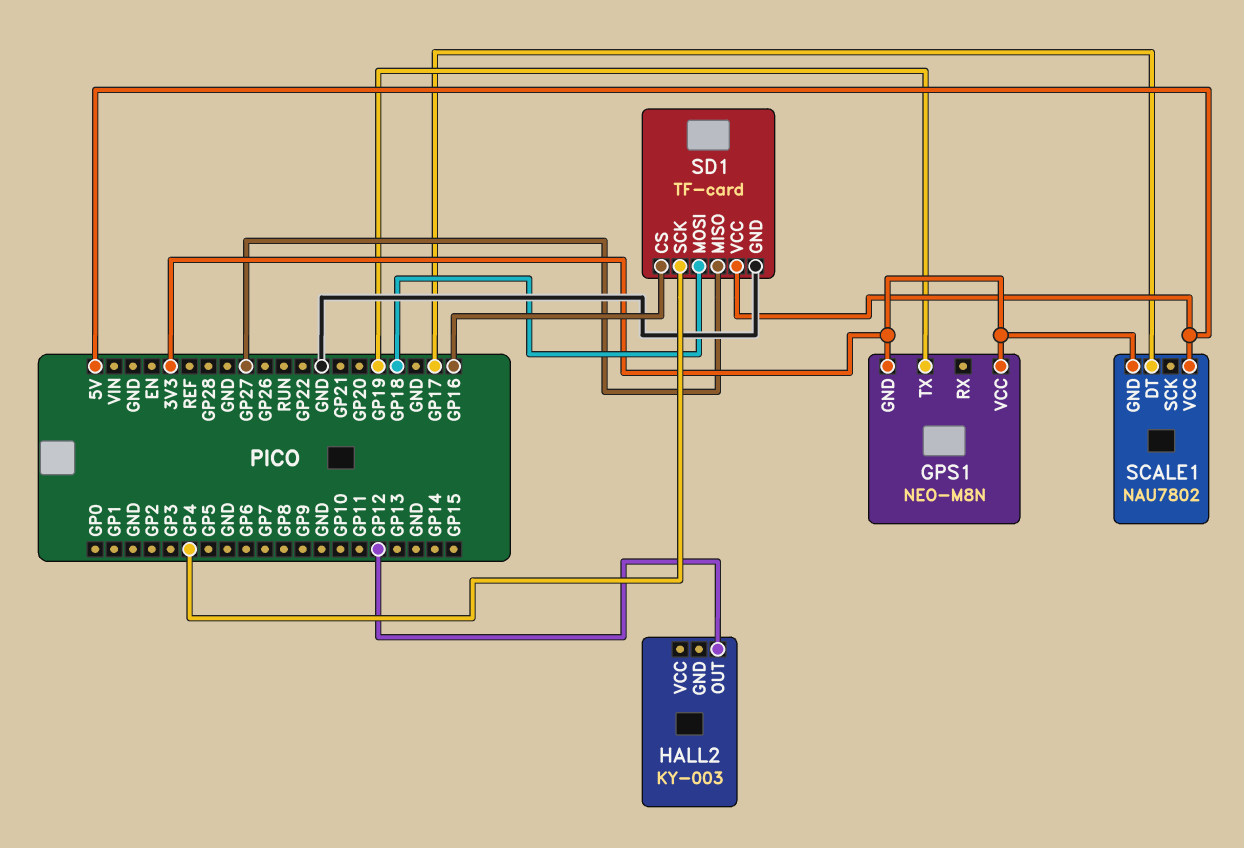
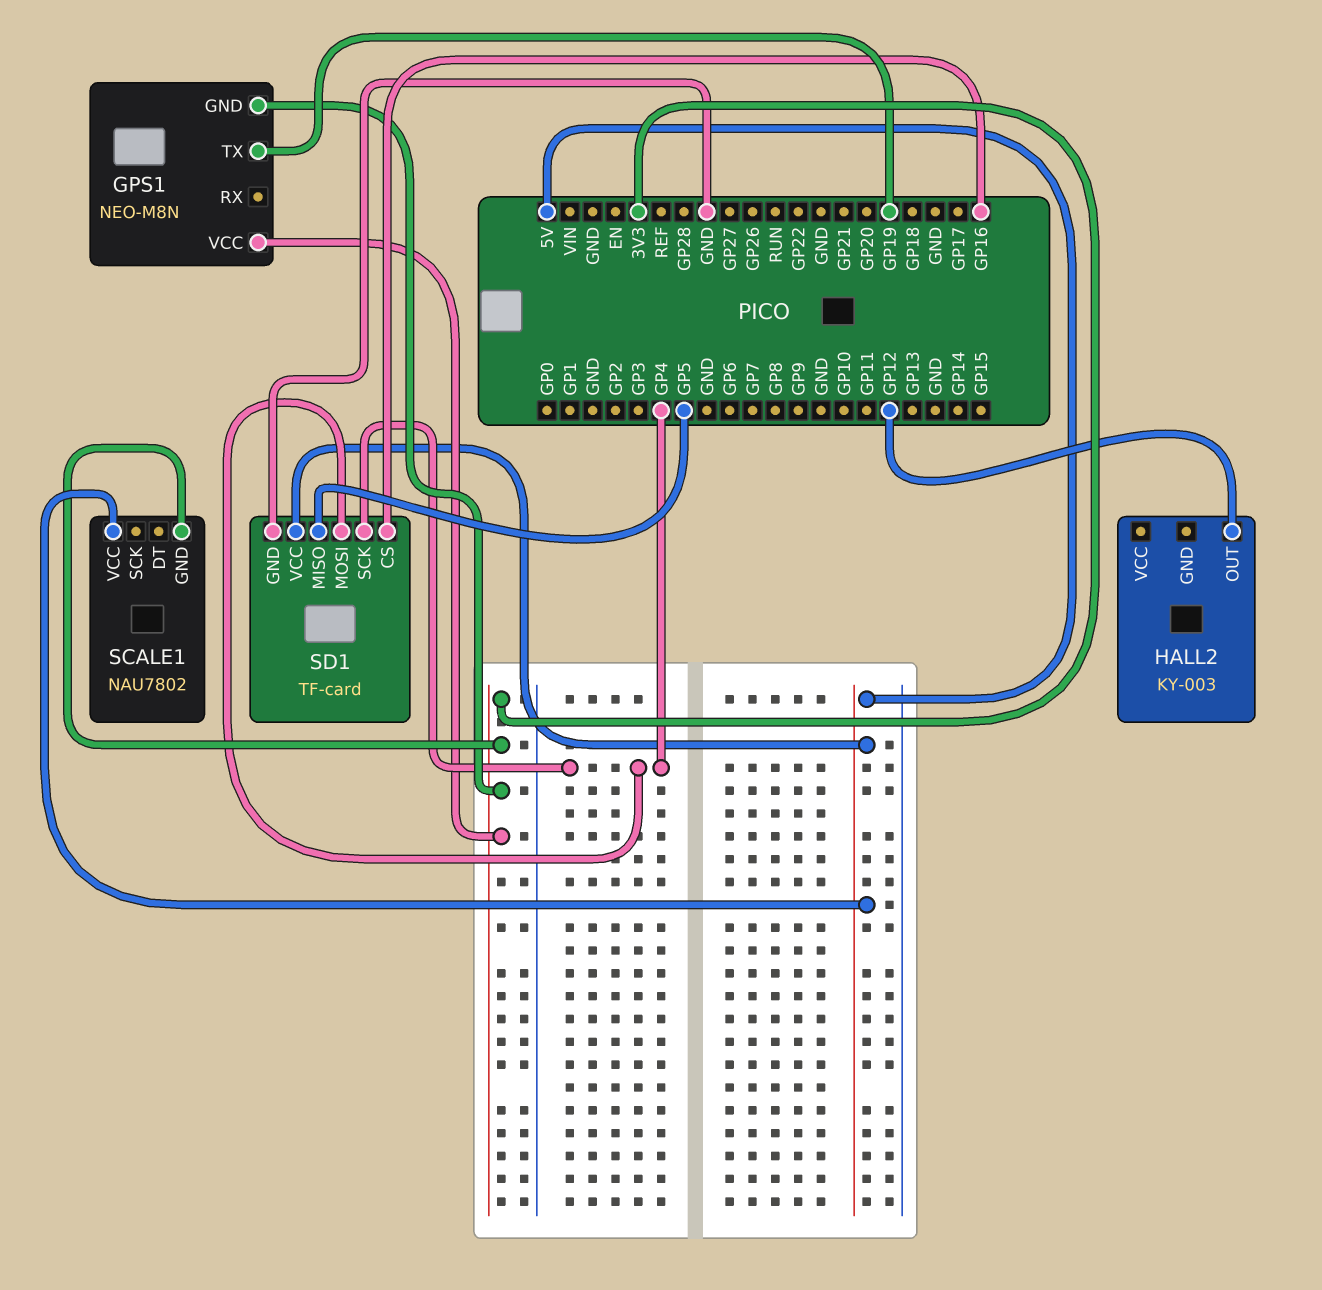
SCALE1 pin DT: GP17 -> none
SD1 pin MISO: GP27 -> GP5
SD1 pin MOSI: GP18 -> GP4

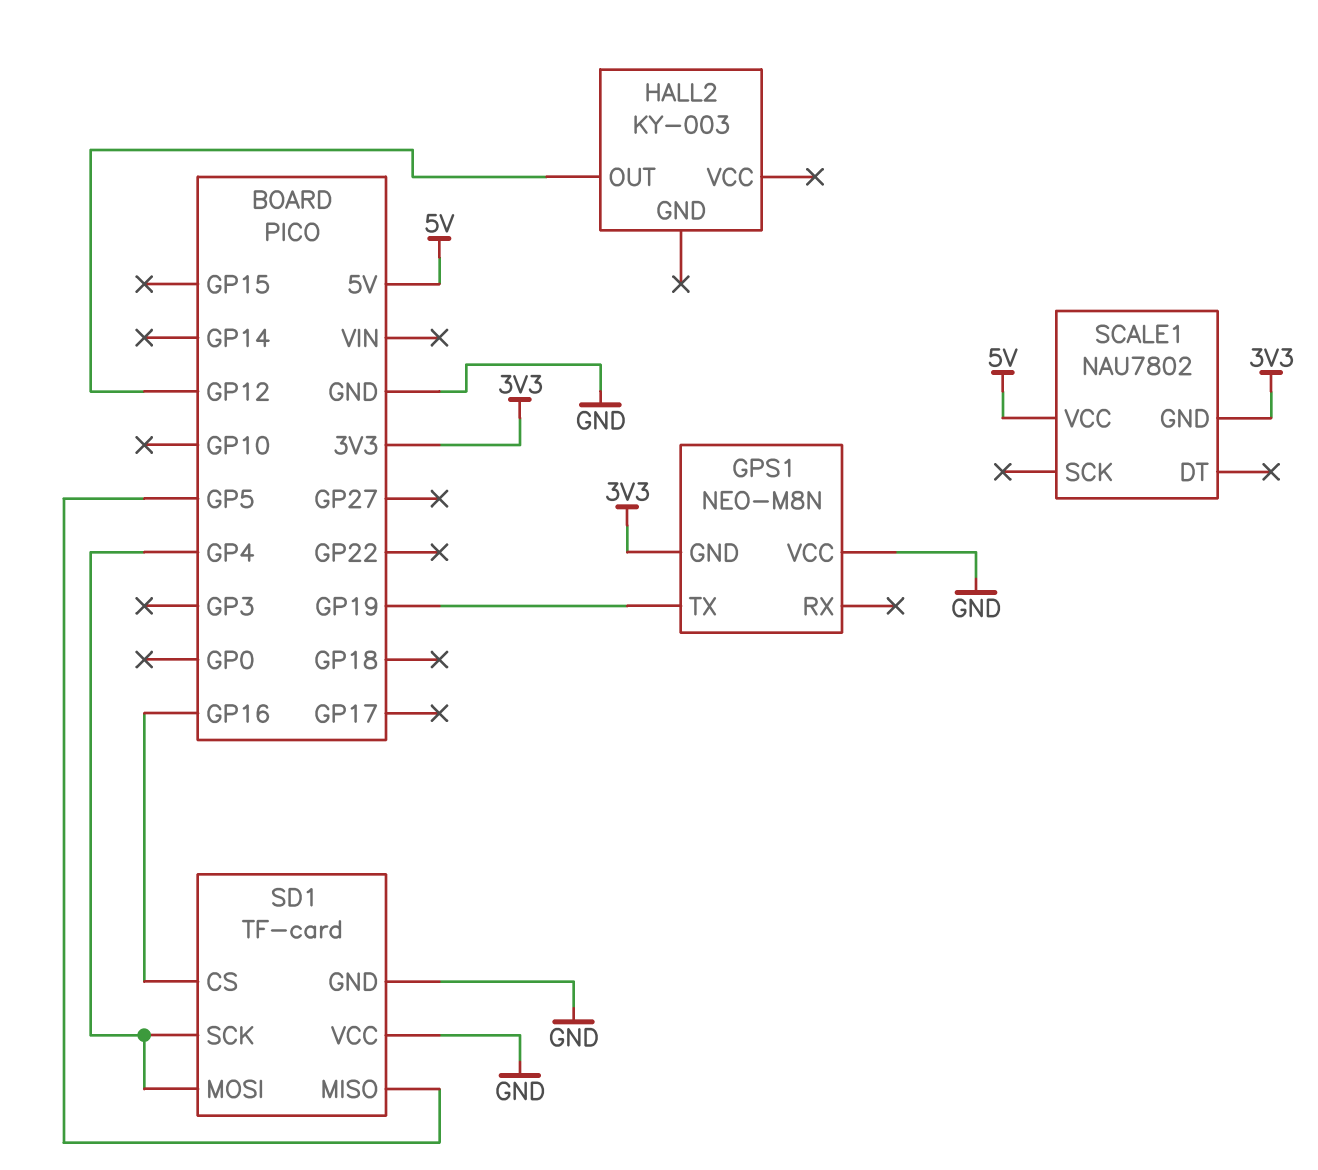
GPS1 pin VCC: 3V3 -> GND
SD1 pin VCC: 5V -> GND

